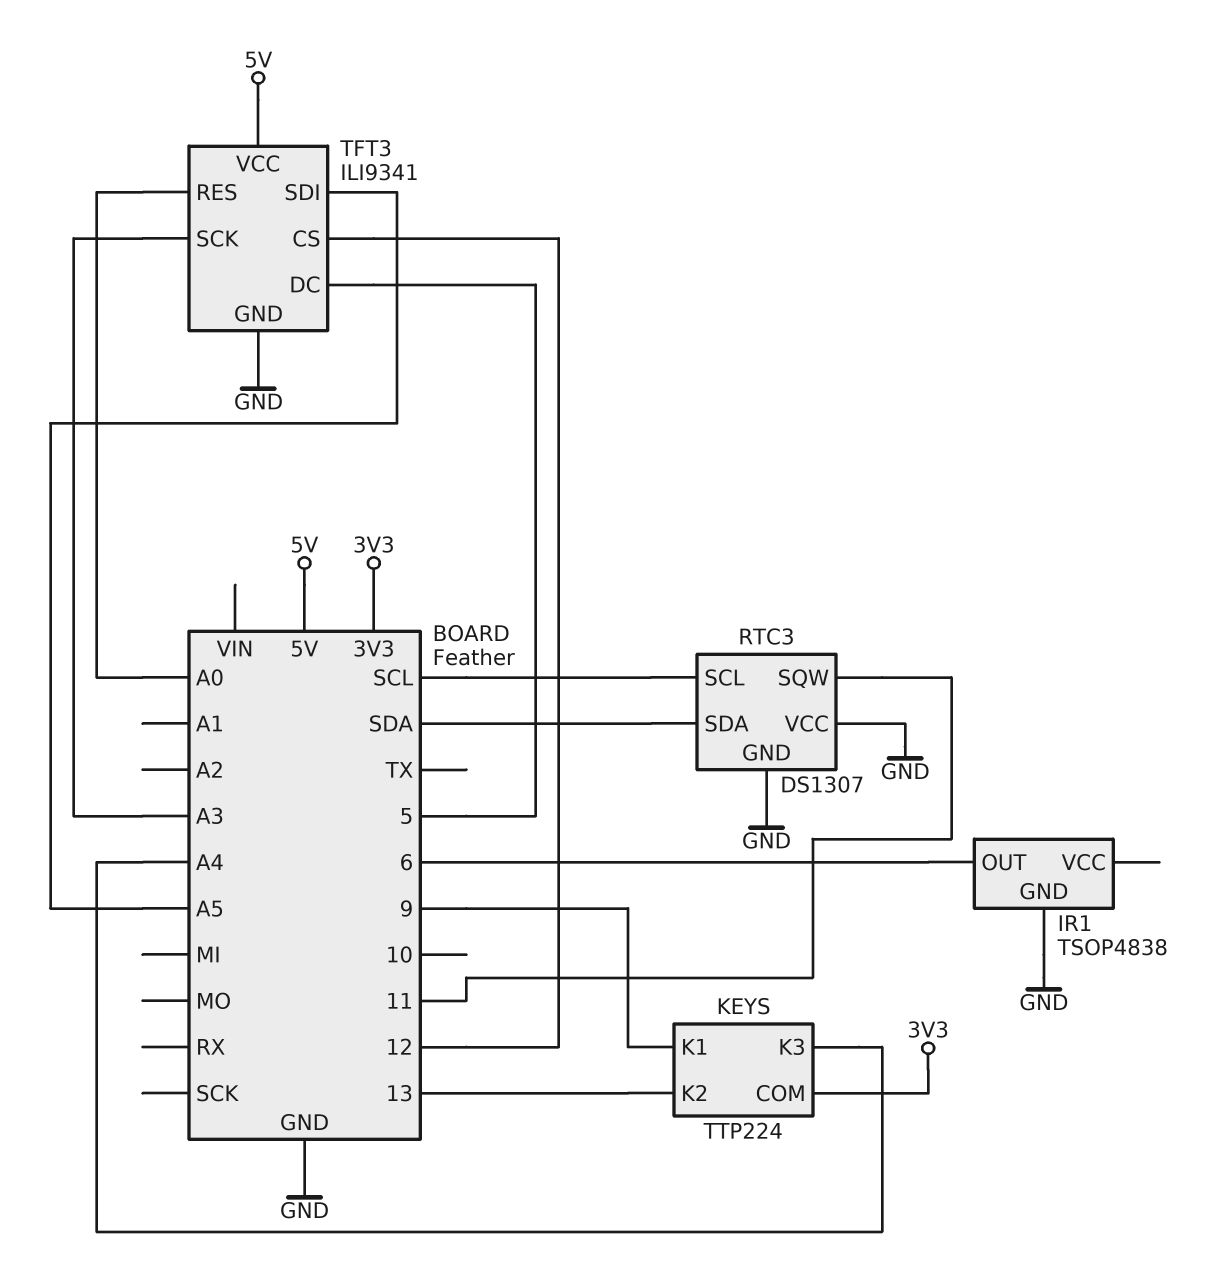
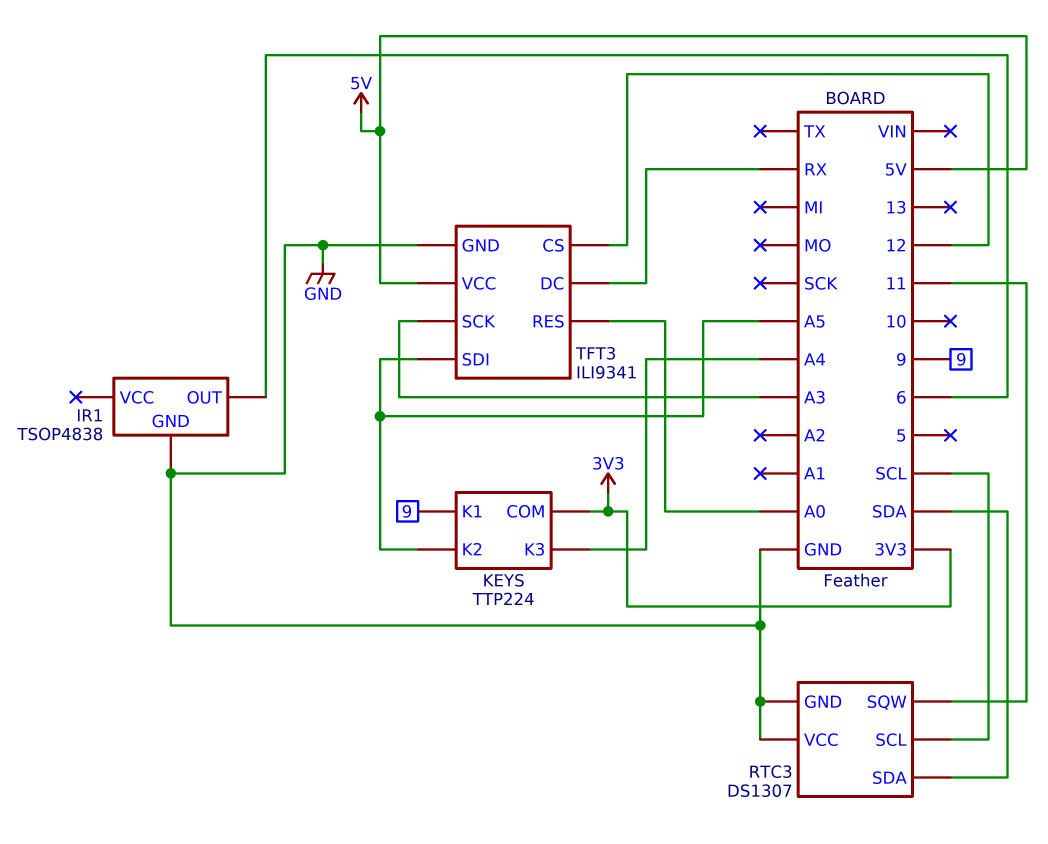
KEYS pin K2: 13 -> A5
TFT3 pin DC: 5 -> RX

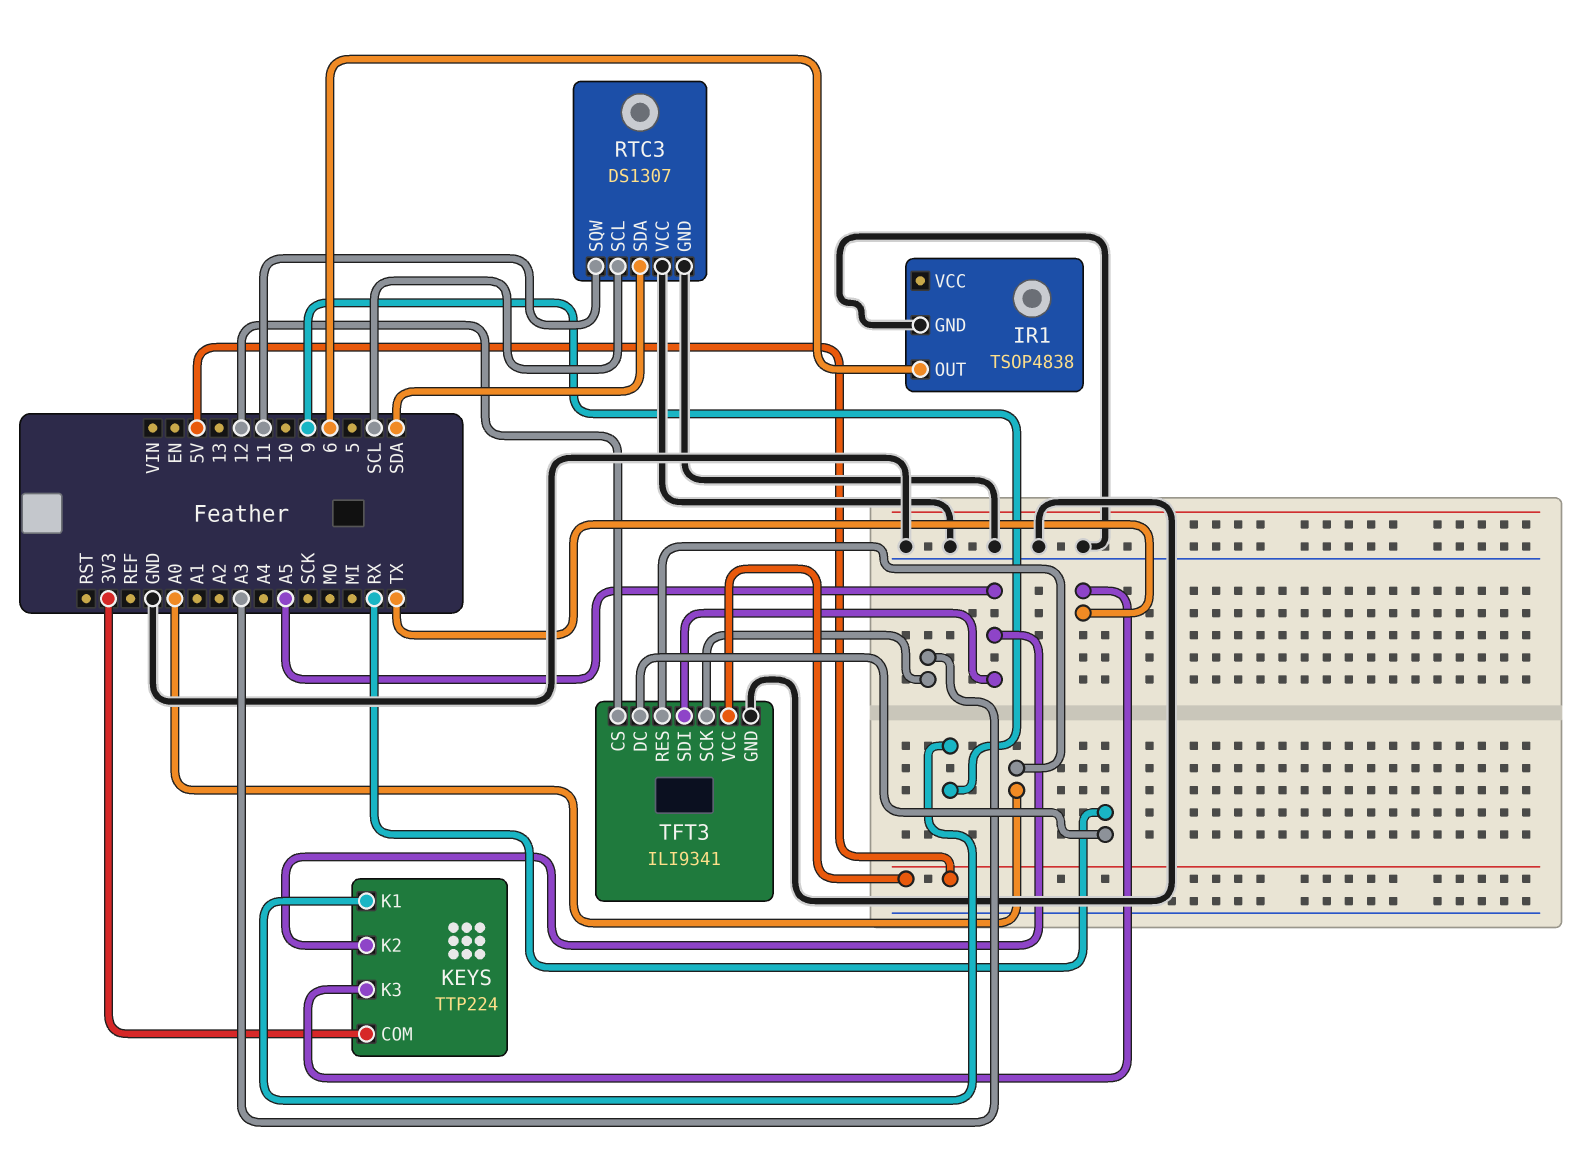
KEYS pin K3: A4 -> TX

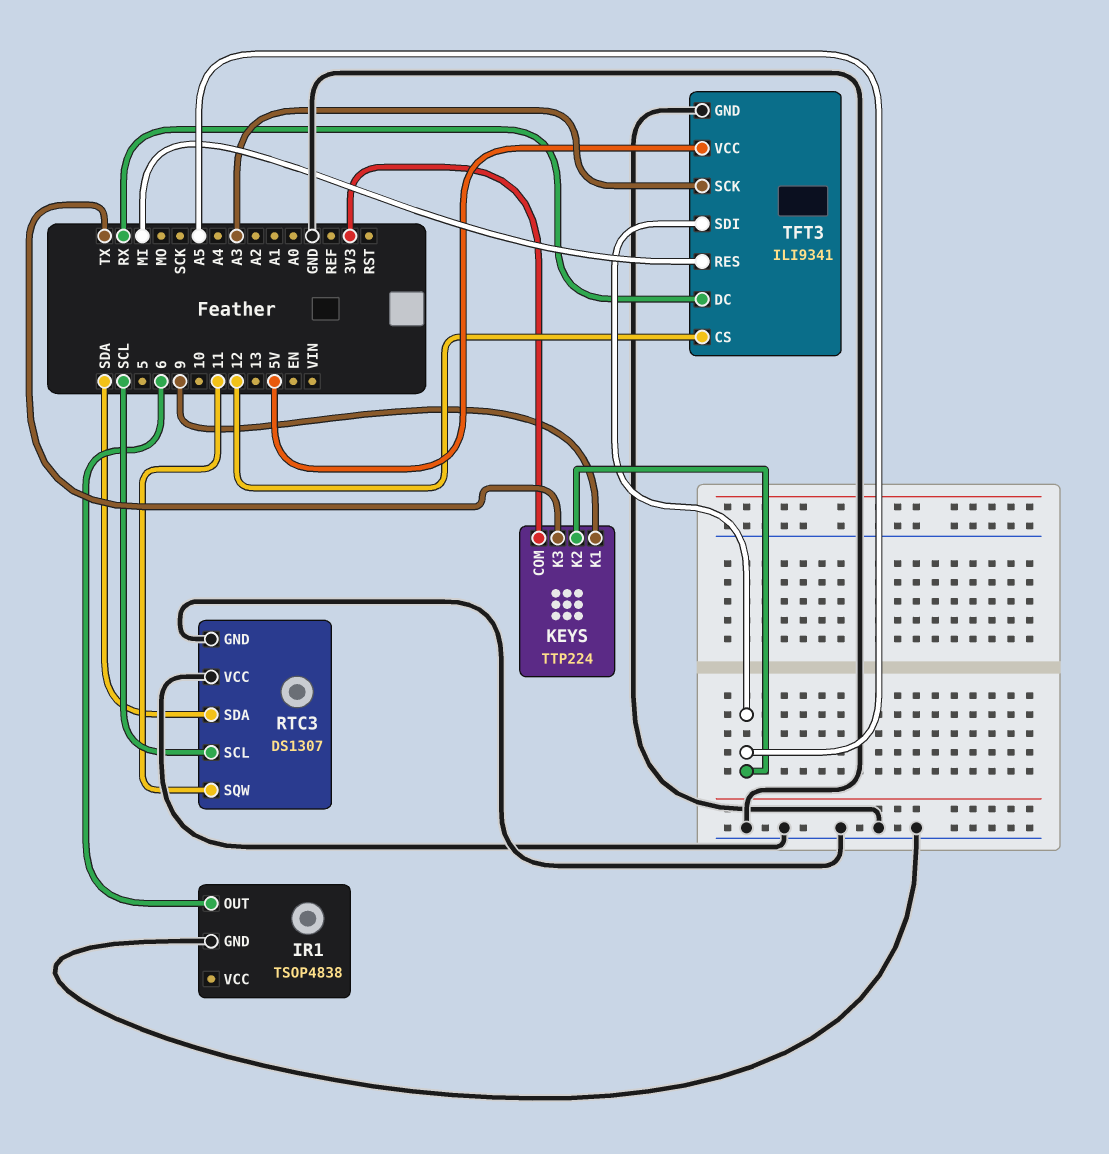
TFT3 pin RES: A0 -> MI

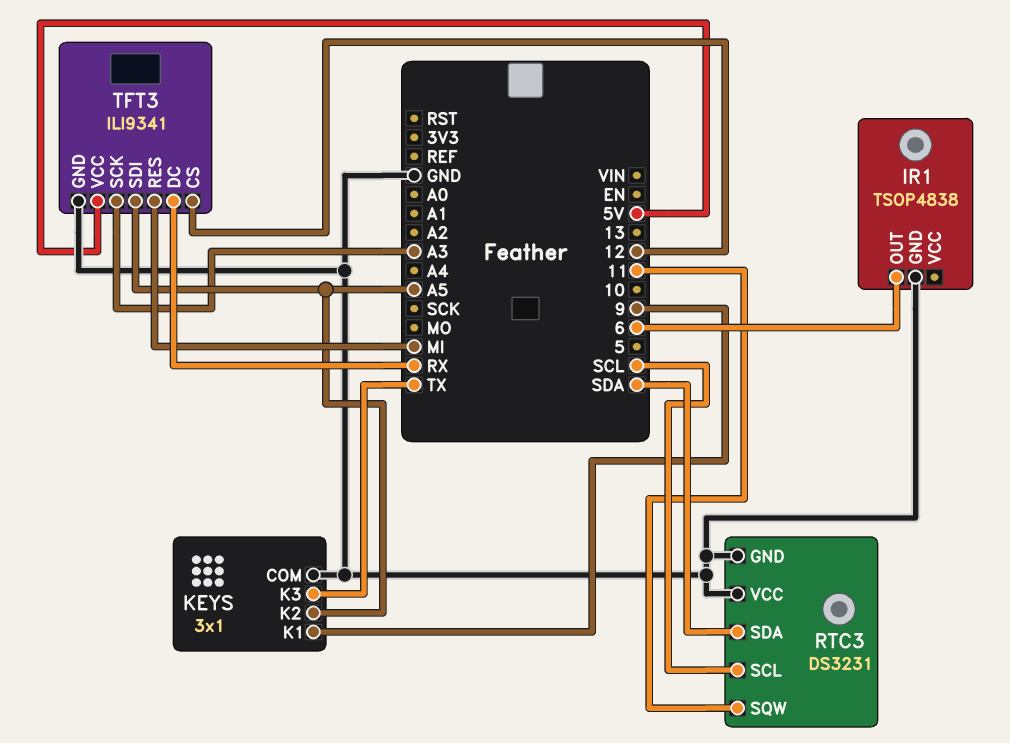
KEYS: TTP224 -> 3x1
KEYS pin COM: 3V3 -> GND
RTC3: DS1307 -> DS3231

